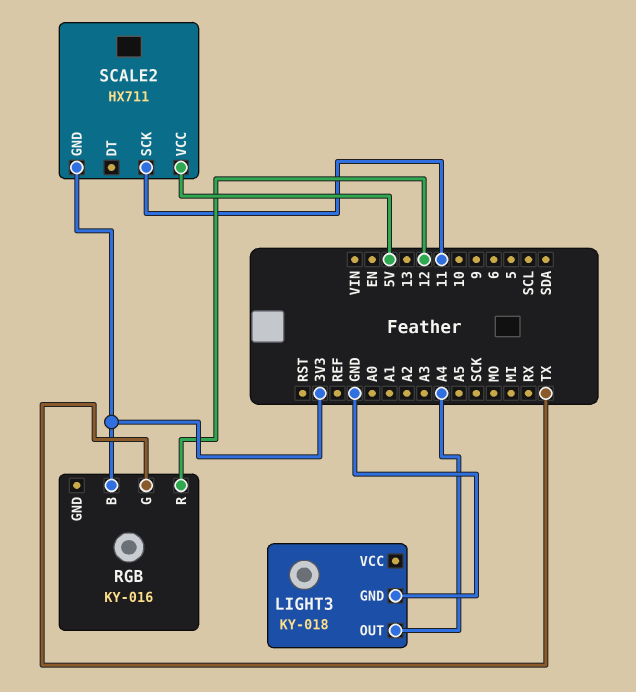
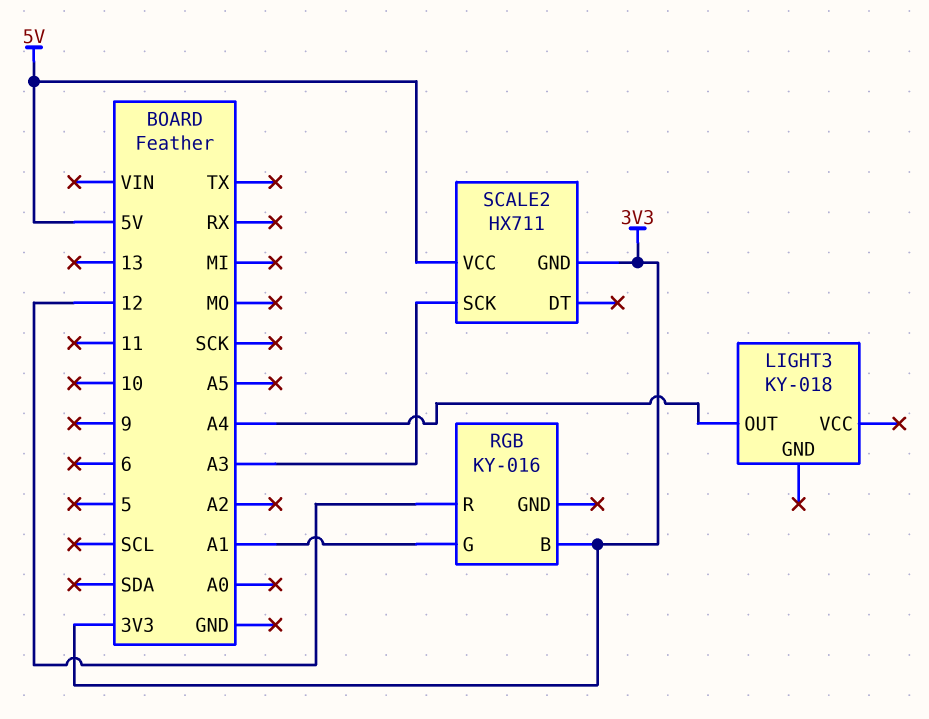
LIGHT3 pin GND: GND -> none
RGB pin G: TX -> A1
SCALE2 pin SCK: 11 -> A3

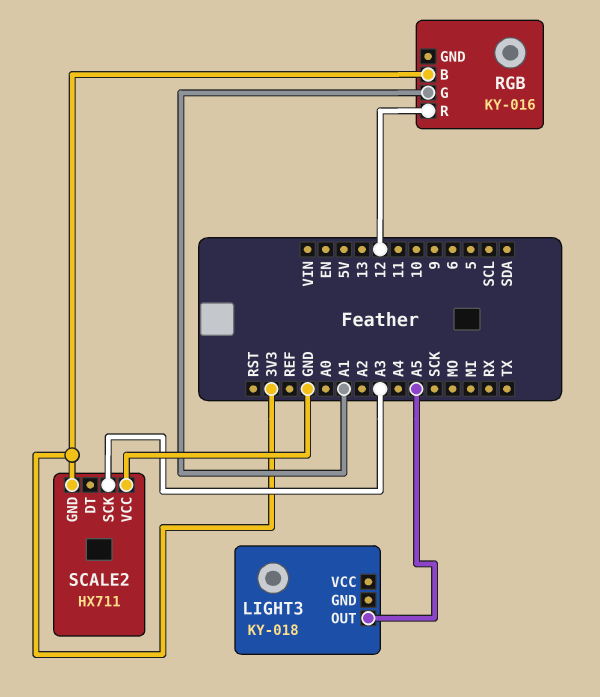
LIGHT3 pin OUT: A4 -> A5
SCALE2 pin VCC: 5V -> GND

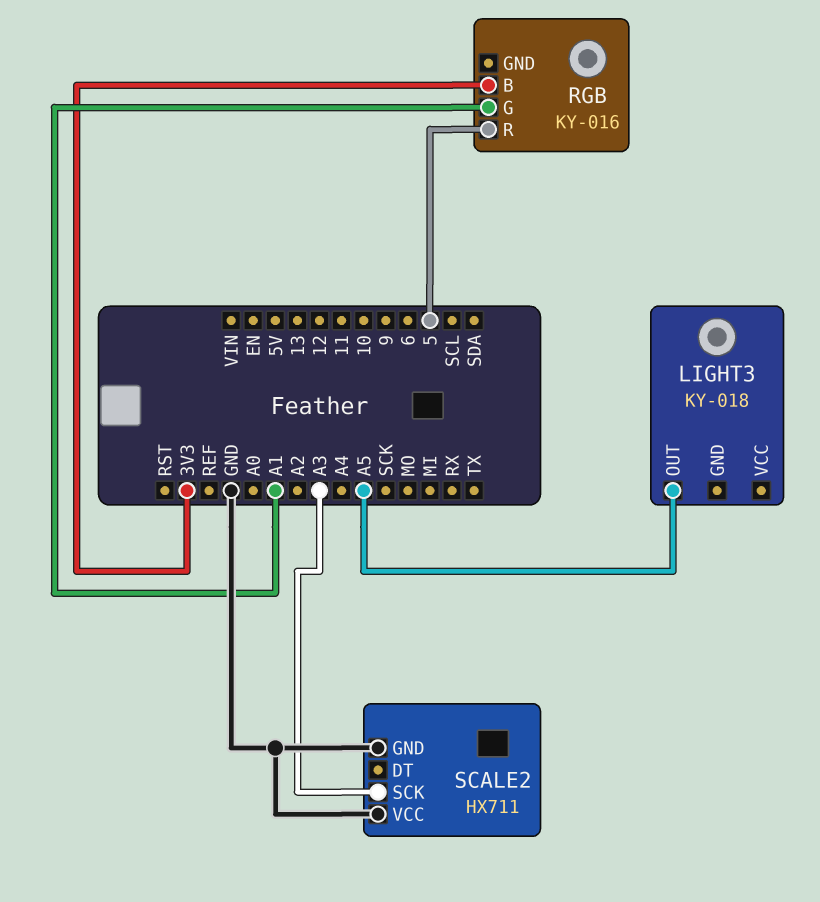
RGB pin R: 12 -> 5
SCALE2 pin GND: 3V3 -> GND

